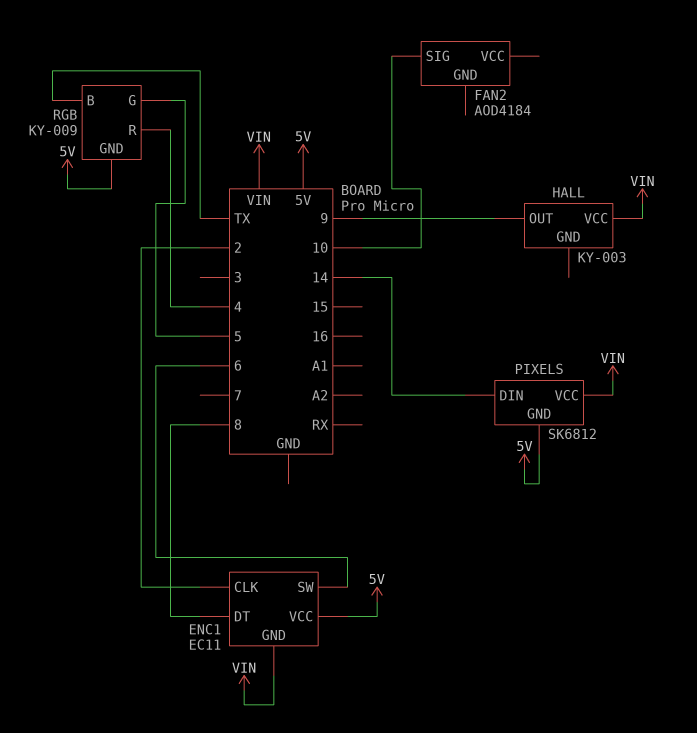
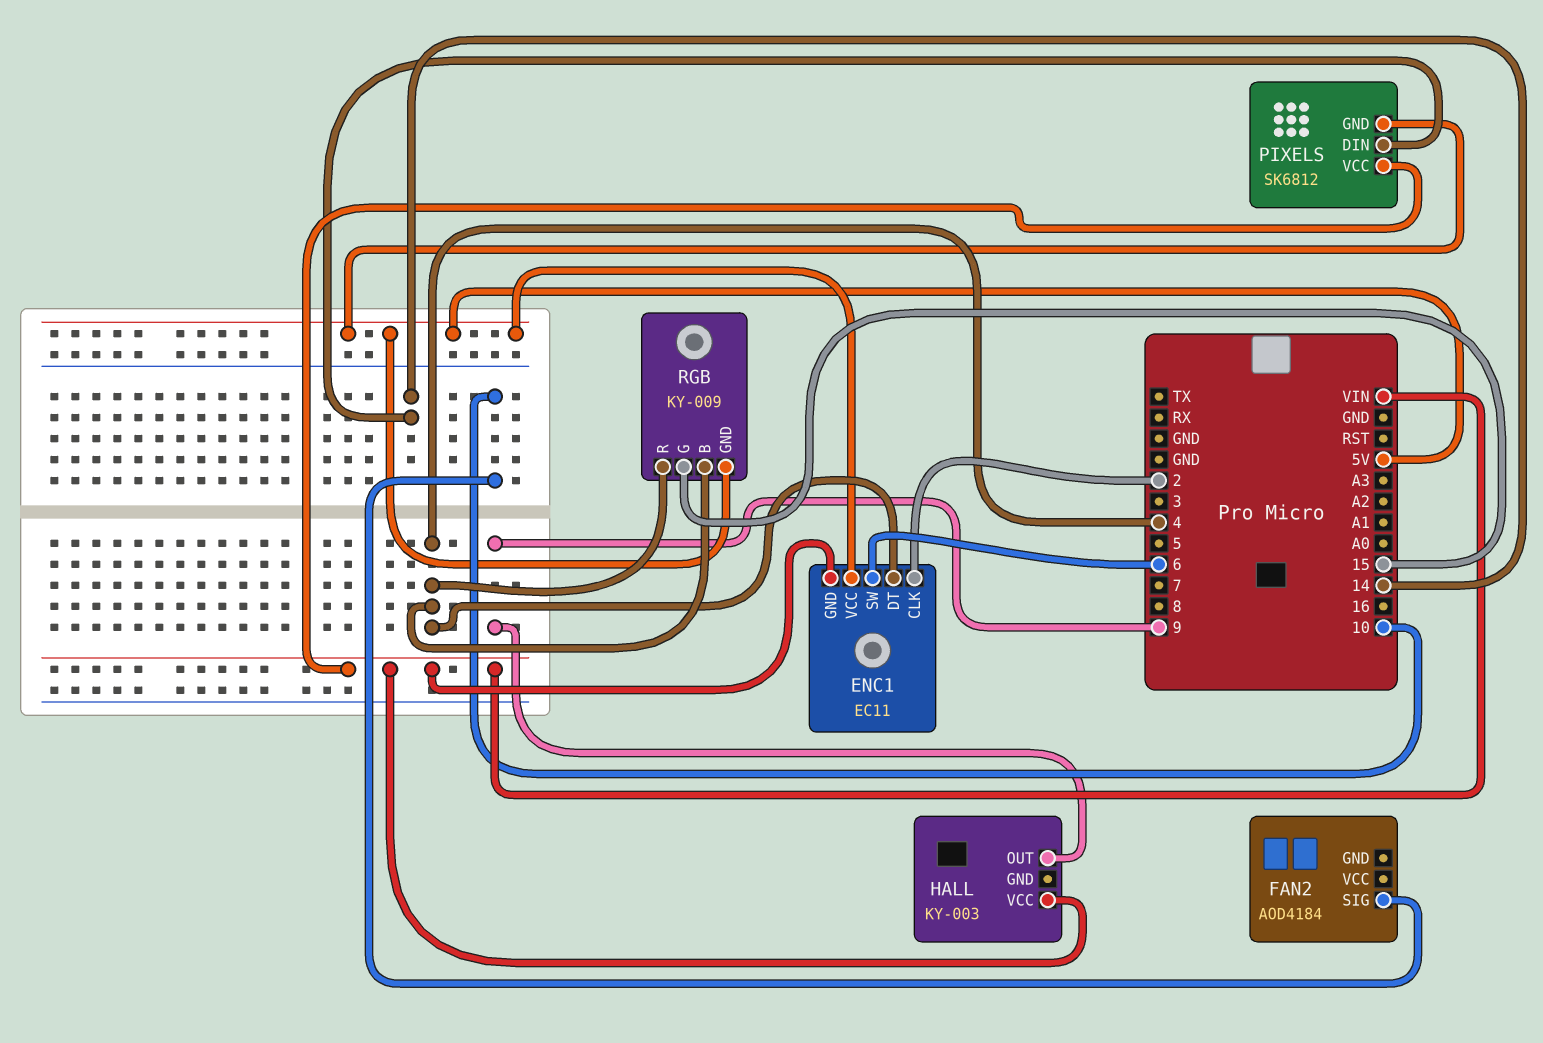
ENC1 pin DT: 8 -> 4
RGB pin B: TX -> 4
RGB pin G: 5 -> 15

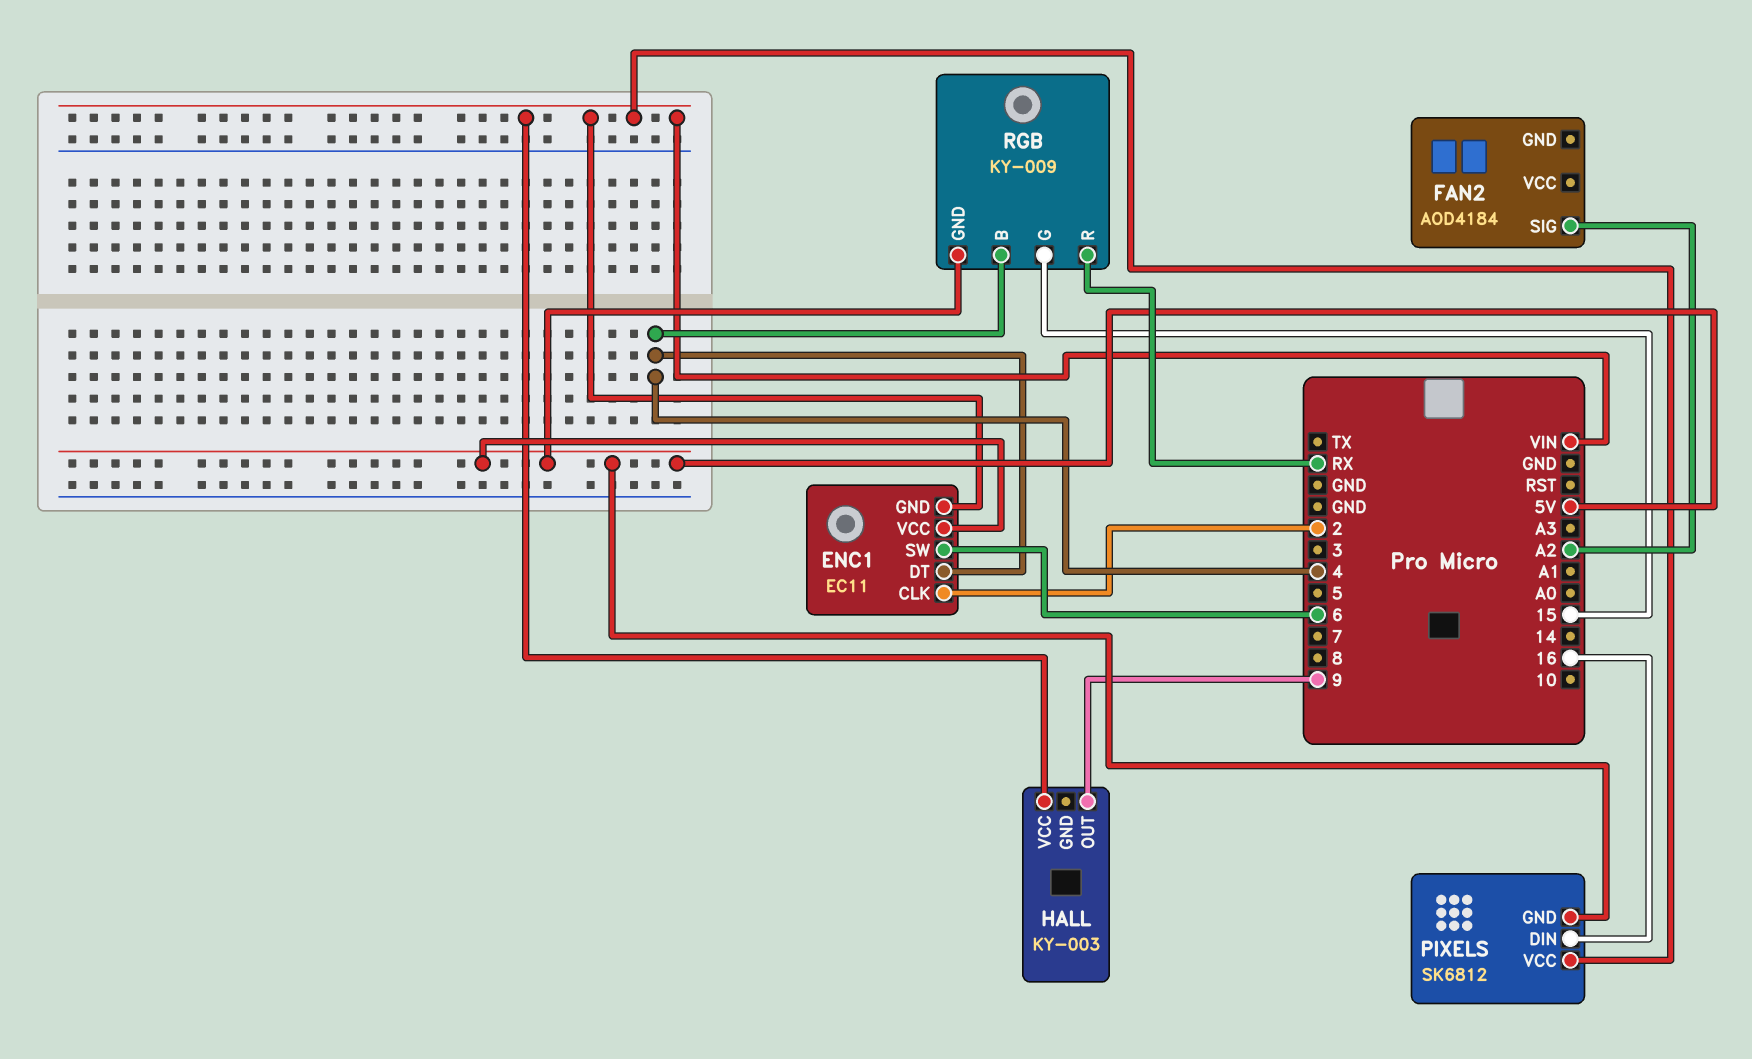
FAN2 pin SIG: 10 -> A2
PIXELS pin DIN: 14 -> 16
RGB pin R: 4 -> RX

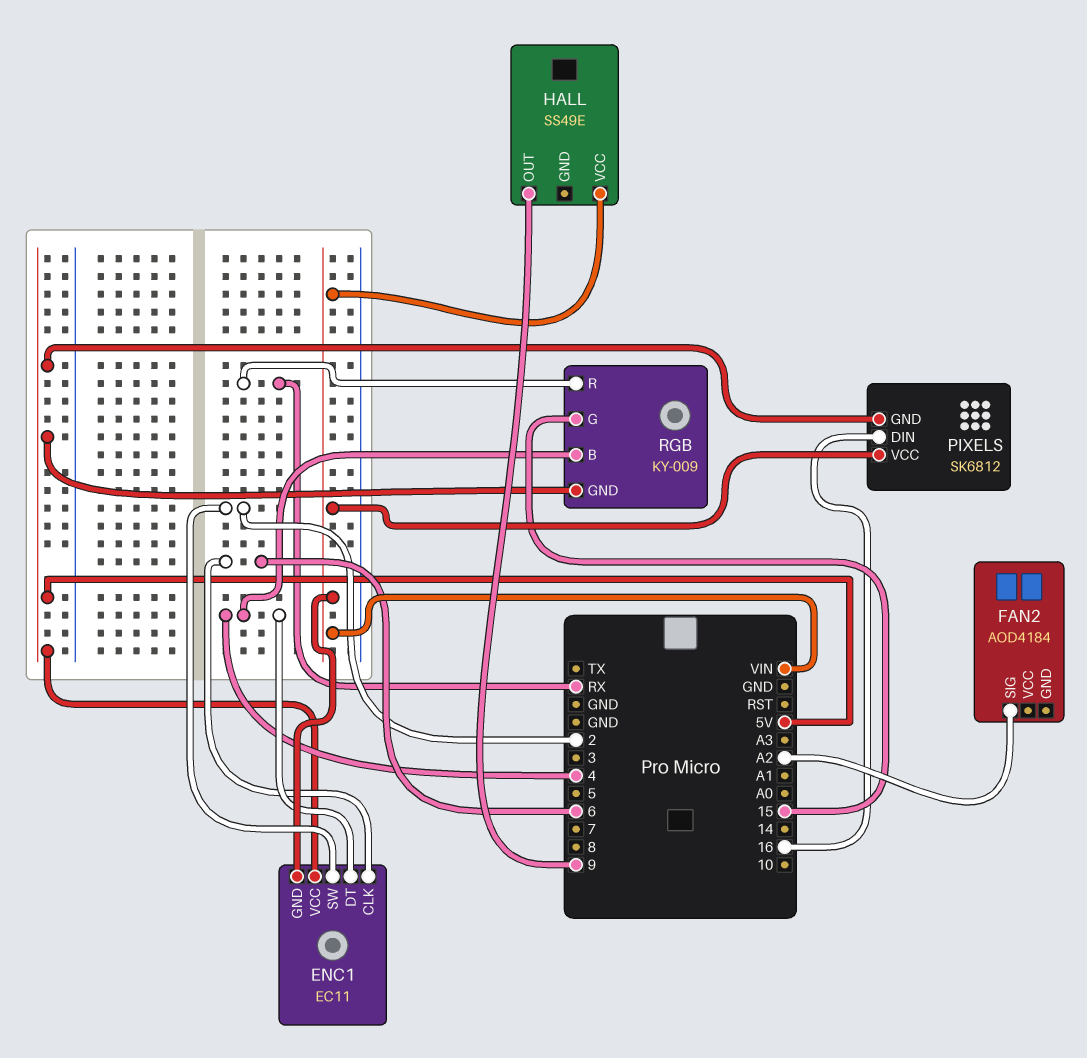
ENC1 pin CLK: 2 -> 6
ENC1 pin SW: 6 -> 2
HALL: KY-003 -> SS49E

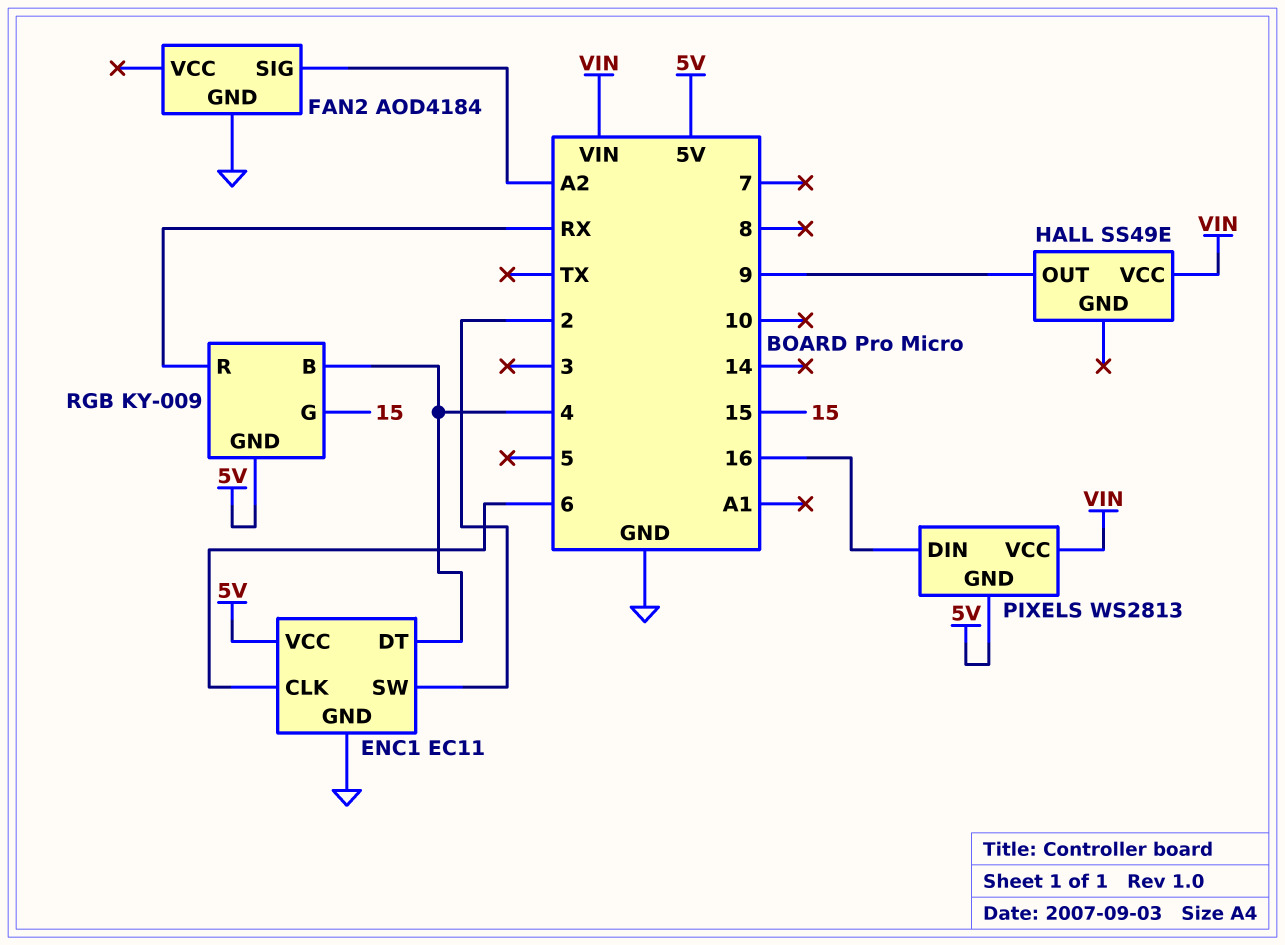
ENC1 pin GND: VIN -> GND
FAN2 pin GND: none -> GND
PIXELS: SK6812 -> WS2813

